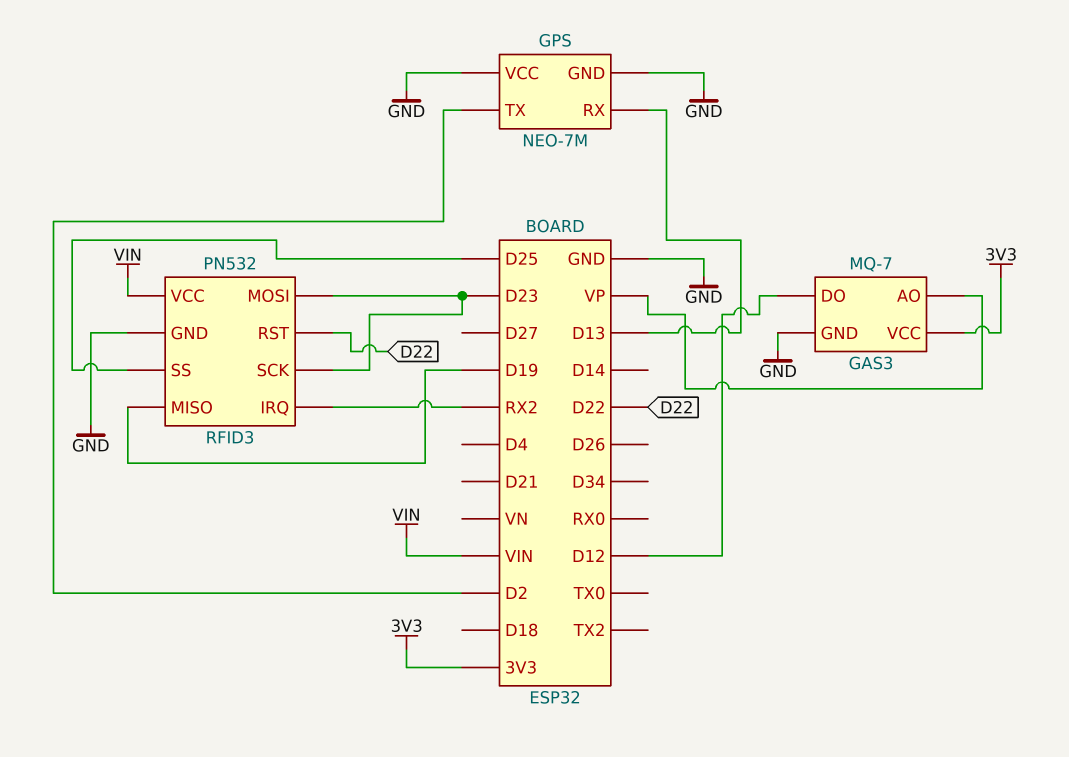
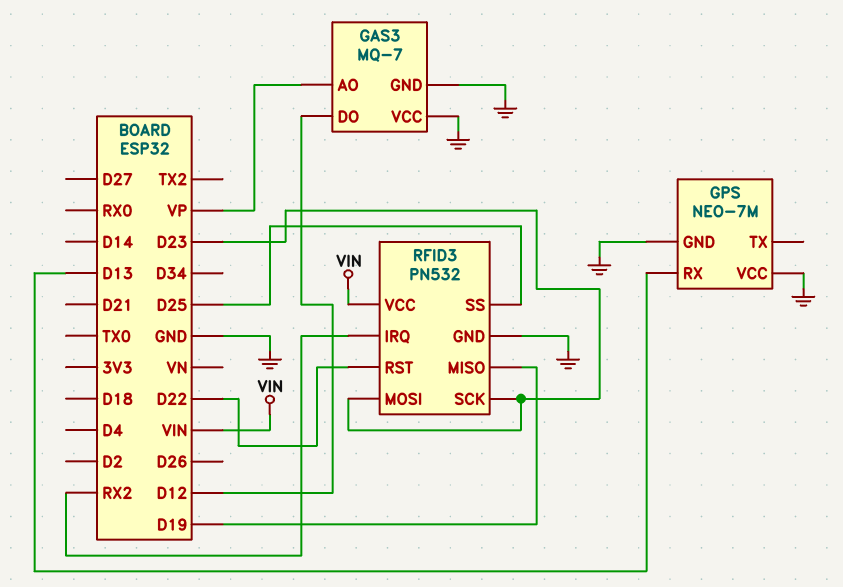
GAS3 pin VCC: 3V3 -> GND
GPS pin TX: D2 -> none

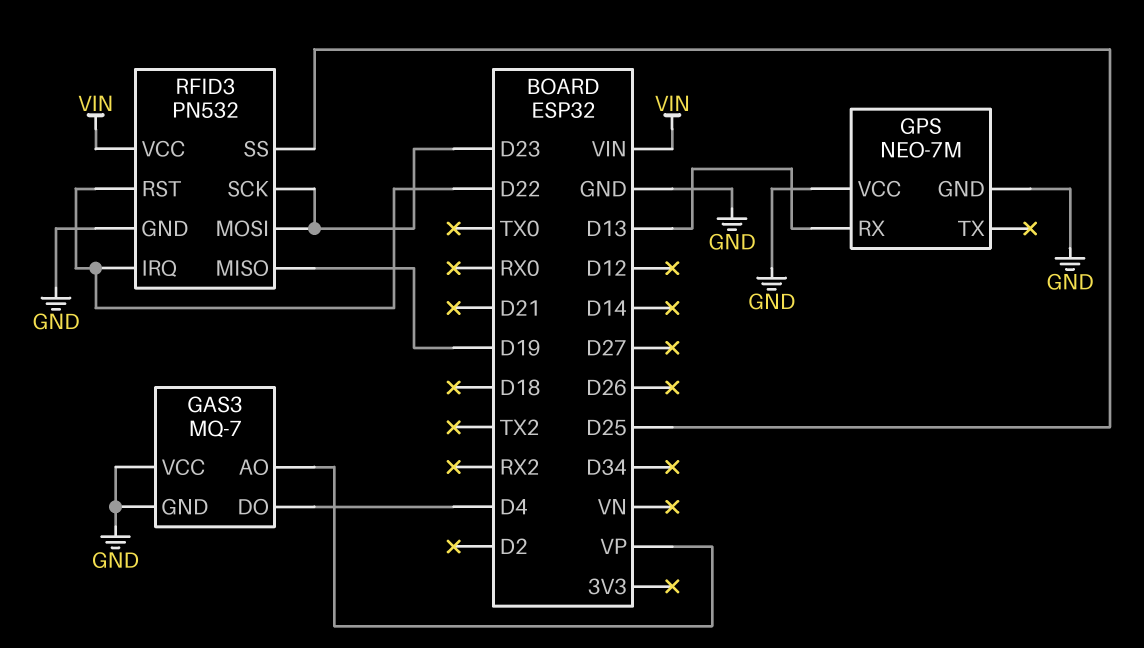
GAS3 pin DO: D12 -> D4
RFID3 pin IRQ: RX2 -> D22

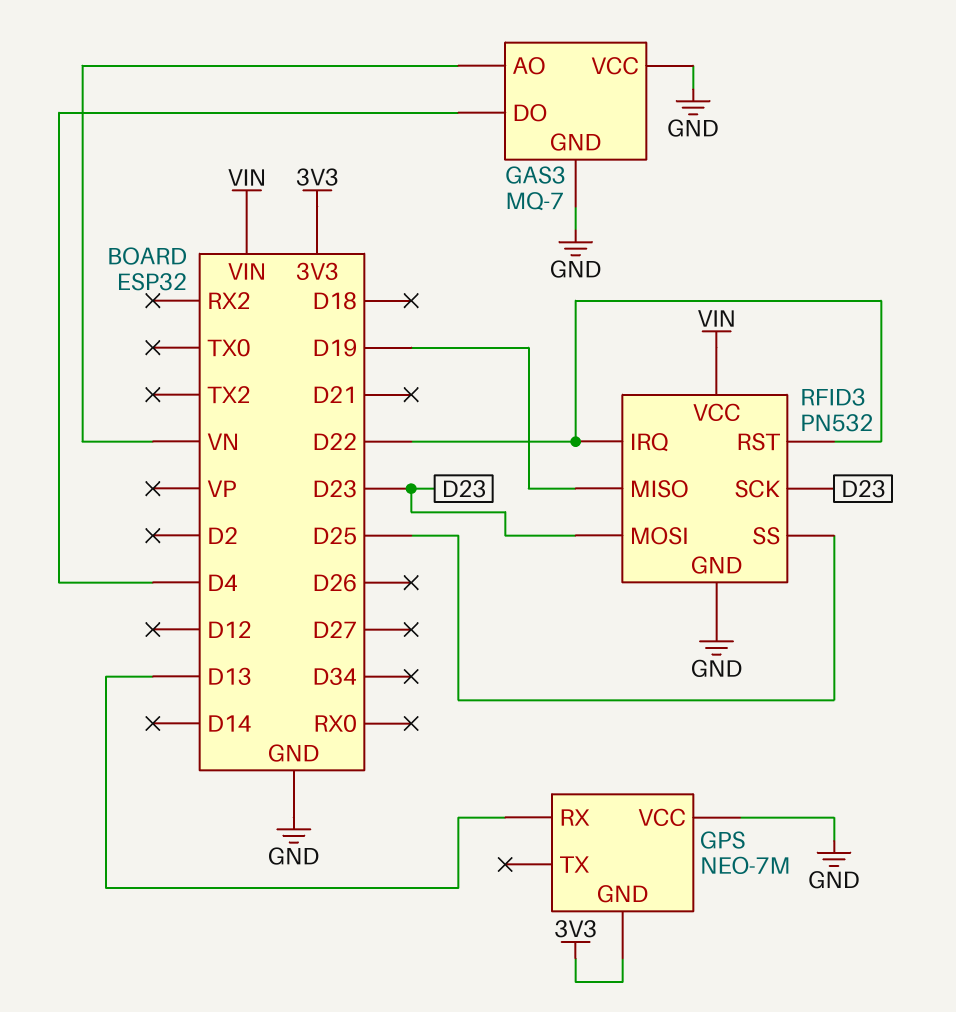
GAS3 pin AO: VP -> VN
GPS pin GND: GND -> 3V3

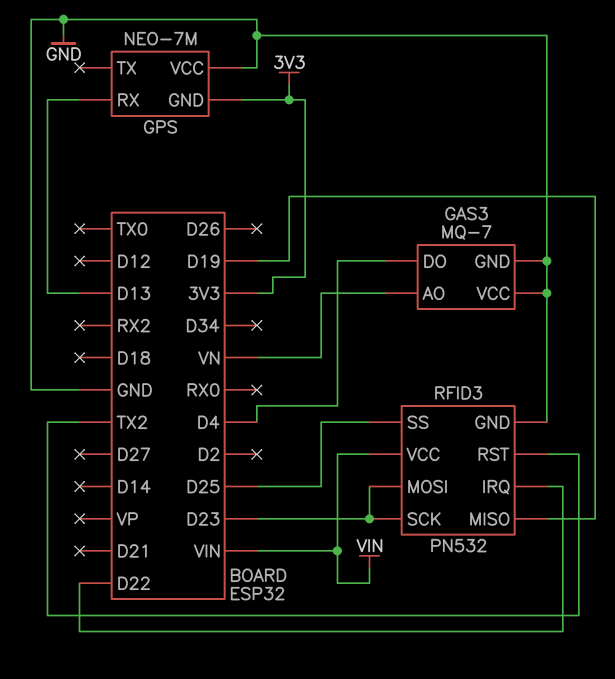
RFID3 pin RST: D22 -> TX2

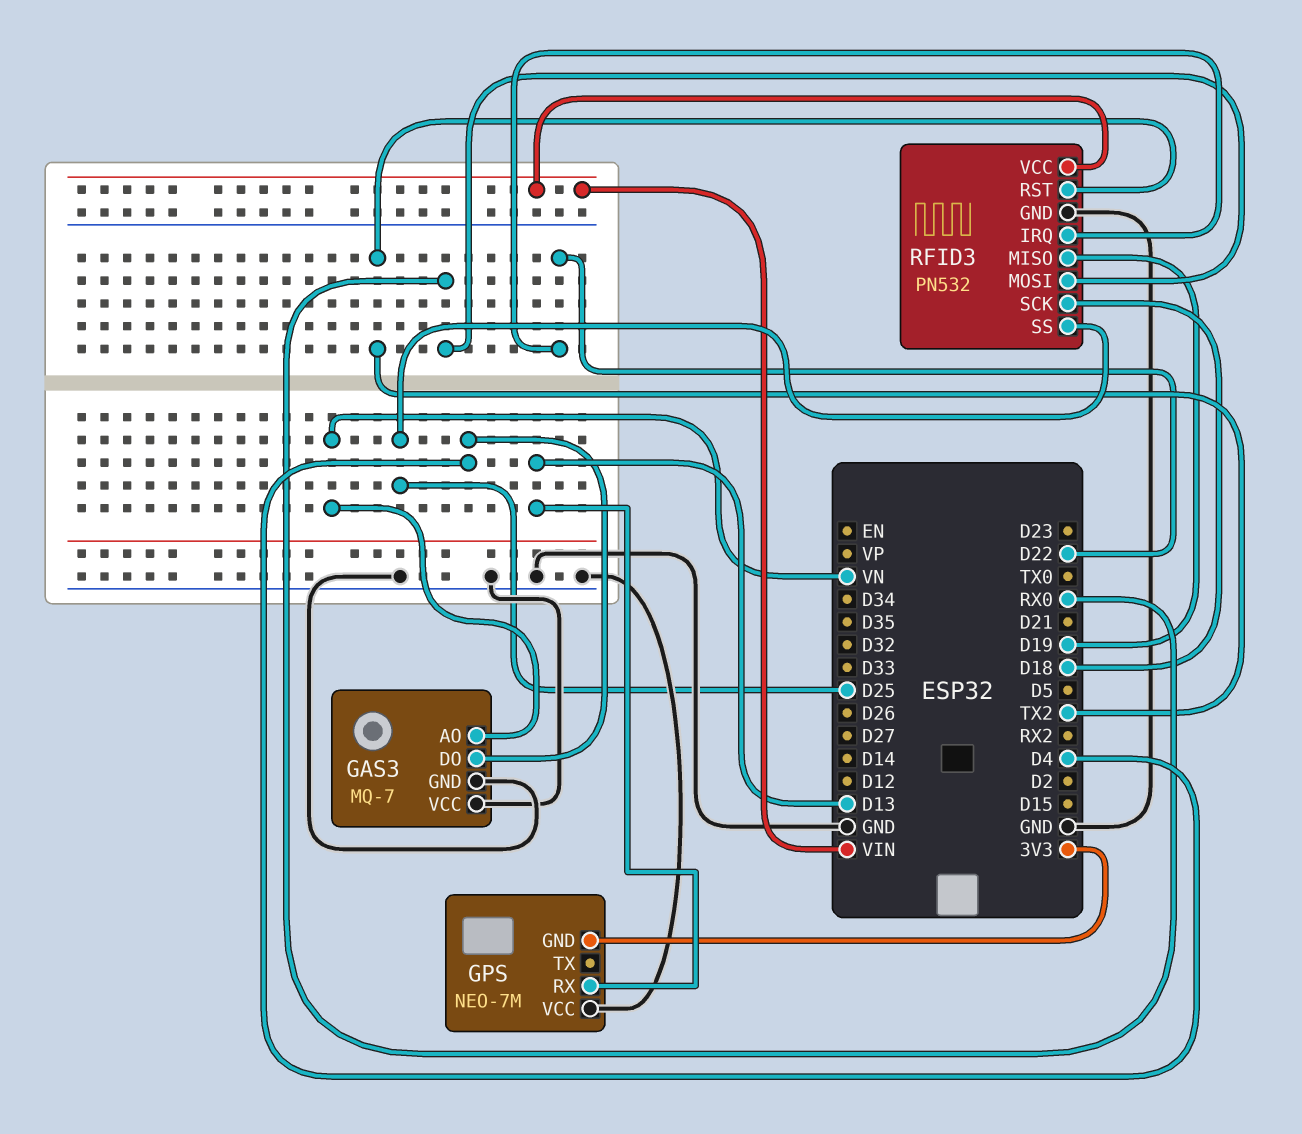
RFID3 pin MOSI: D23 -> RX0
RFID3 pin SCK: D23 -> D18

